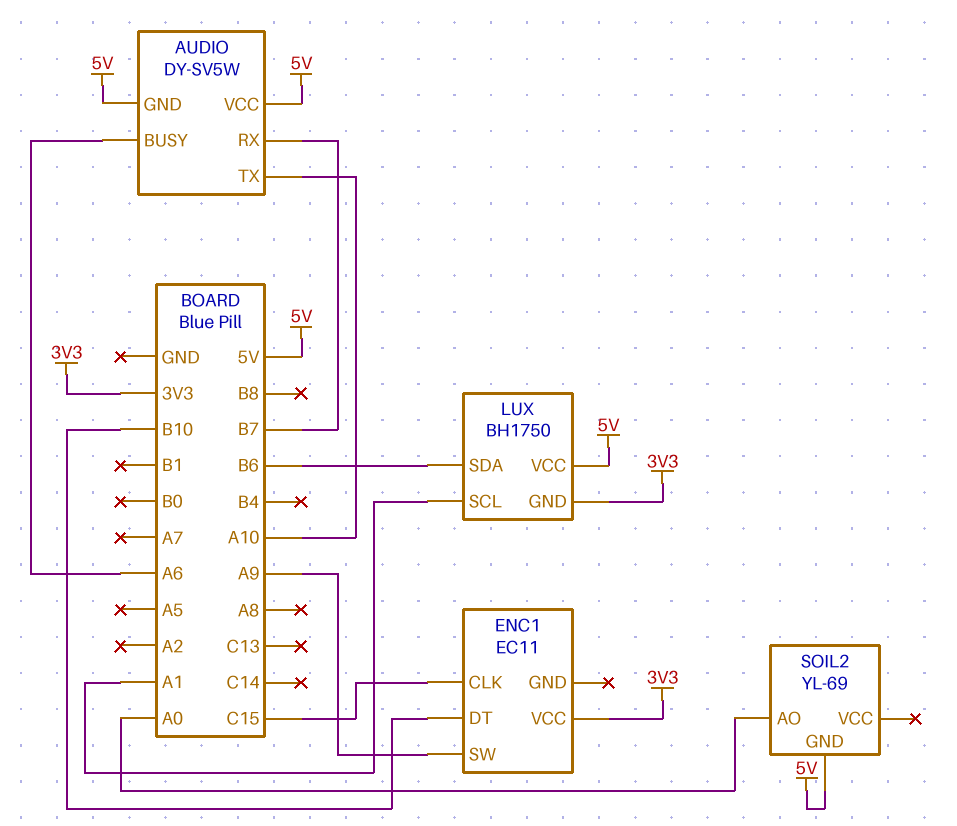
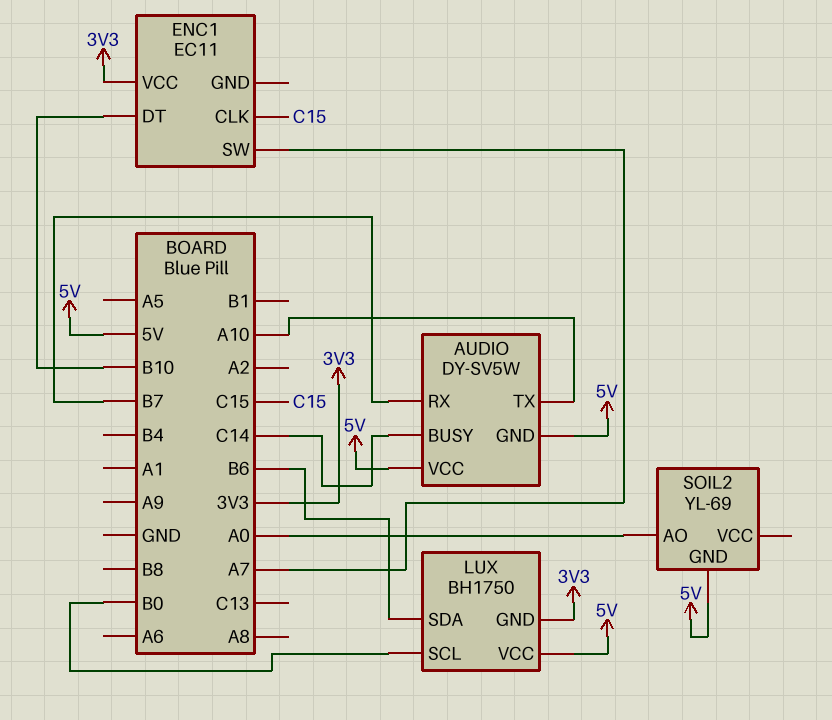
AUDIO pin BUSY: A6 -> C14
ENC1 pin SW: A9 -> A7
LUX pin SCL: A1 -> B0

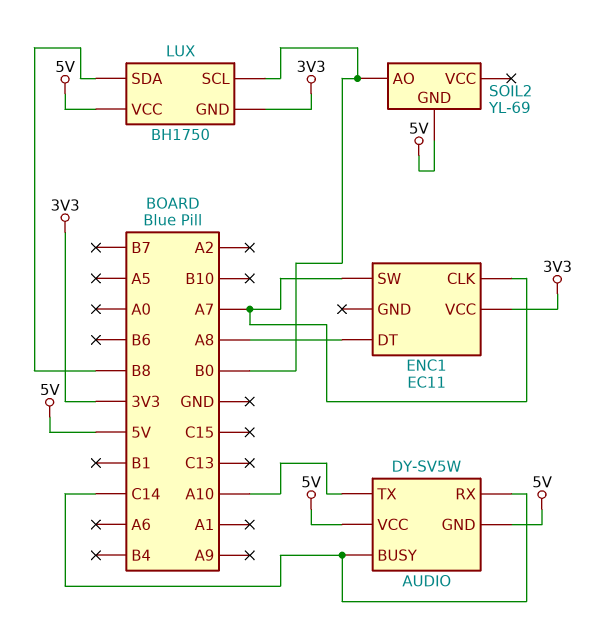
AUDIO pin RX: B7 -> C14
ENC1 pin CLK: C15 -> A7
ENC1 pin DT: B10 -> A8
LUX pin SDA: B6 -> B8
SOIL2 pin AO: A0 -> B0

